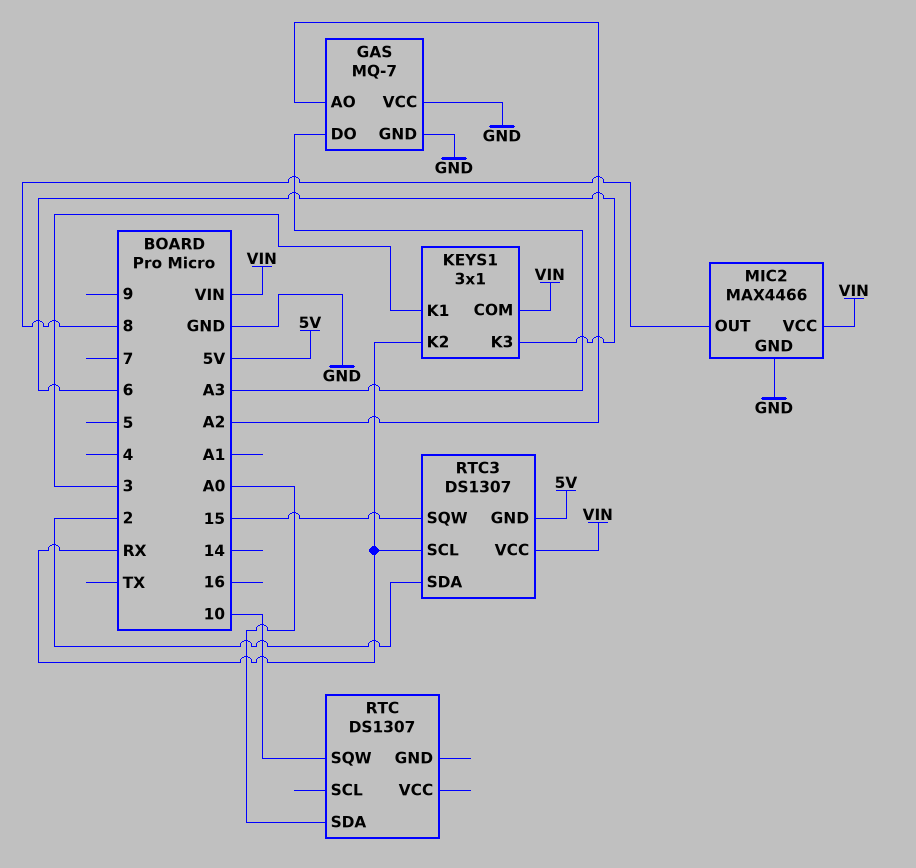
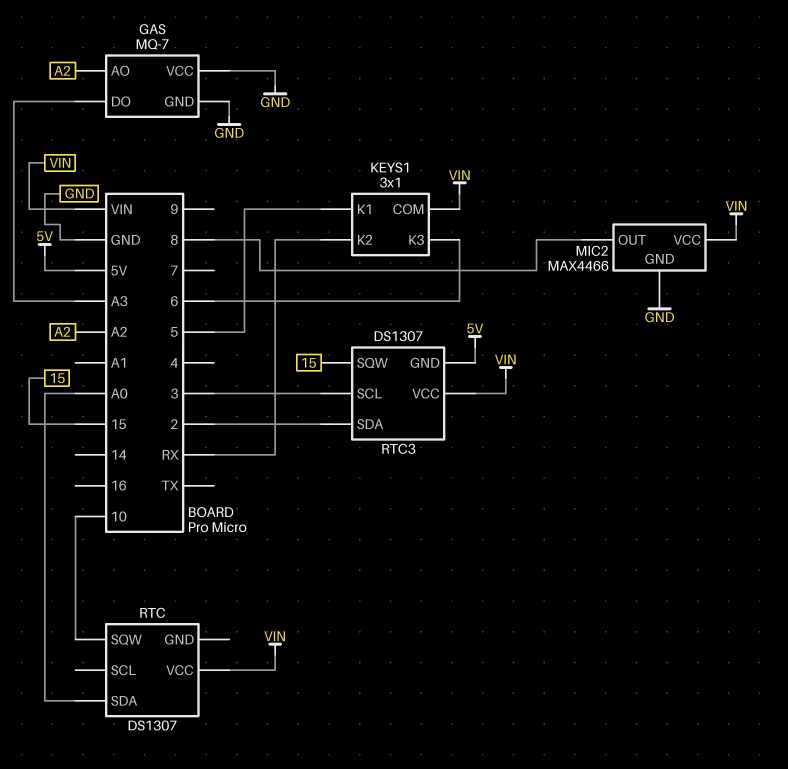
KEYS1 pin K1: 3 -> 5
RTC pin VCC: none -> VIN
RTC3 pin SCL: RX -> 3

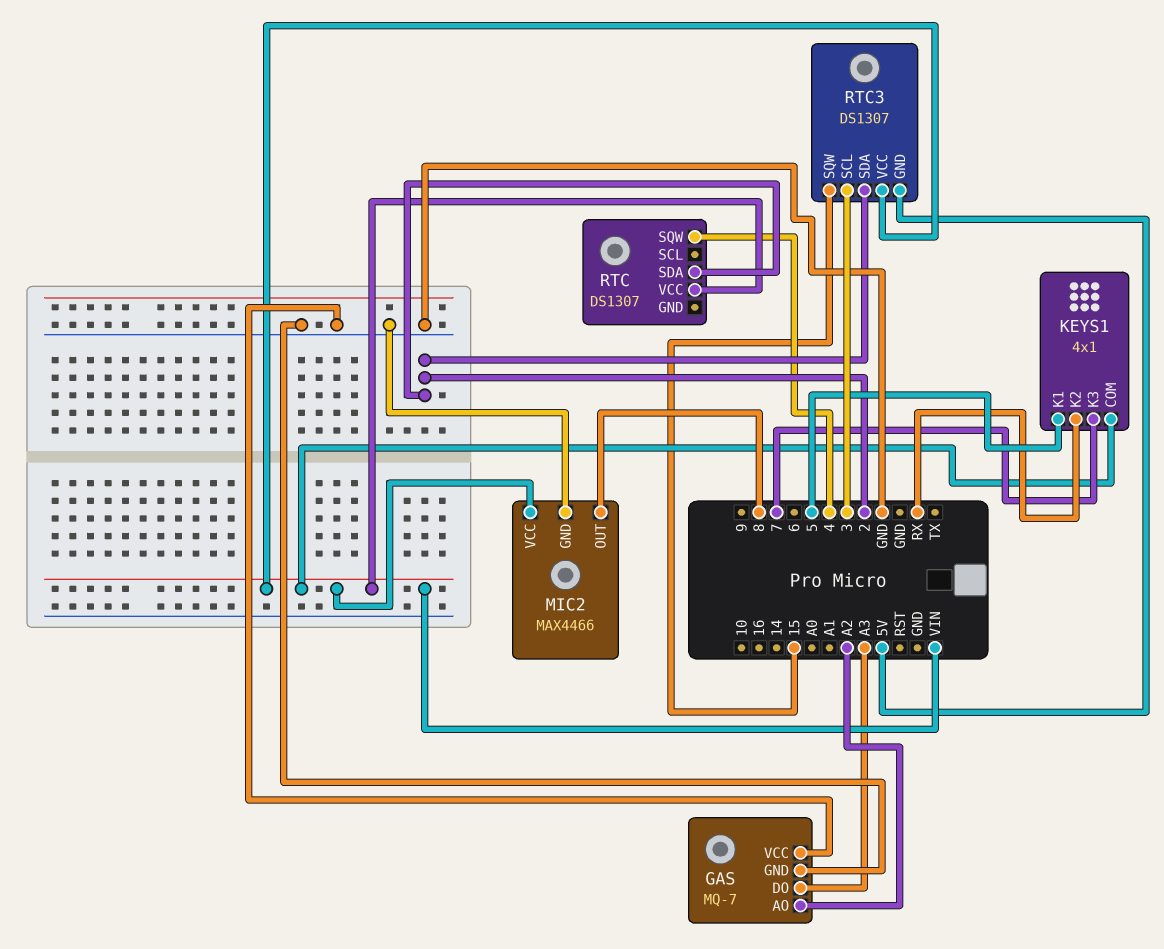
KEYS1: 3x1 -> 4x1
KEYS1 pin K3: 6 -> 7
RTC pin SDA: A0 -> 2
RTC pin SQW: 10 -> 4

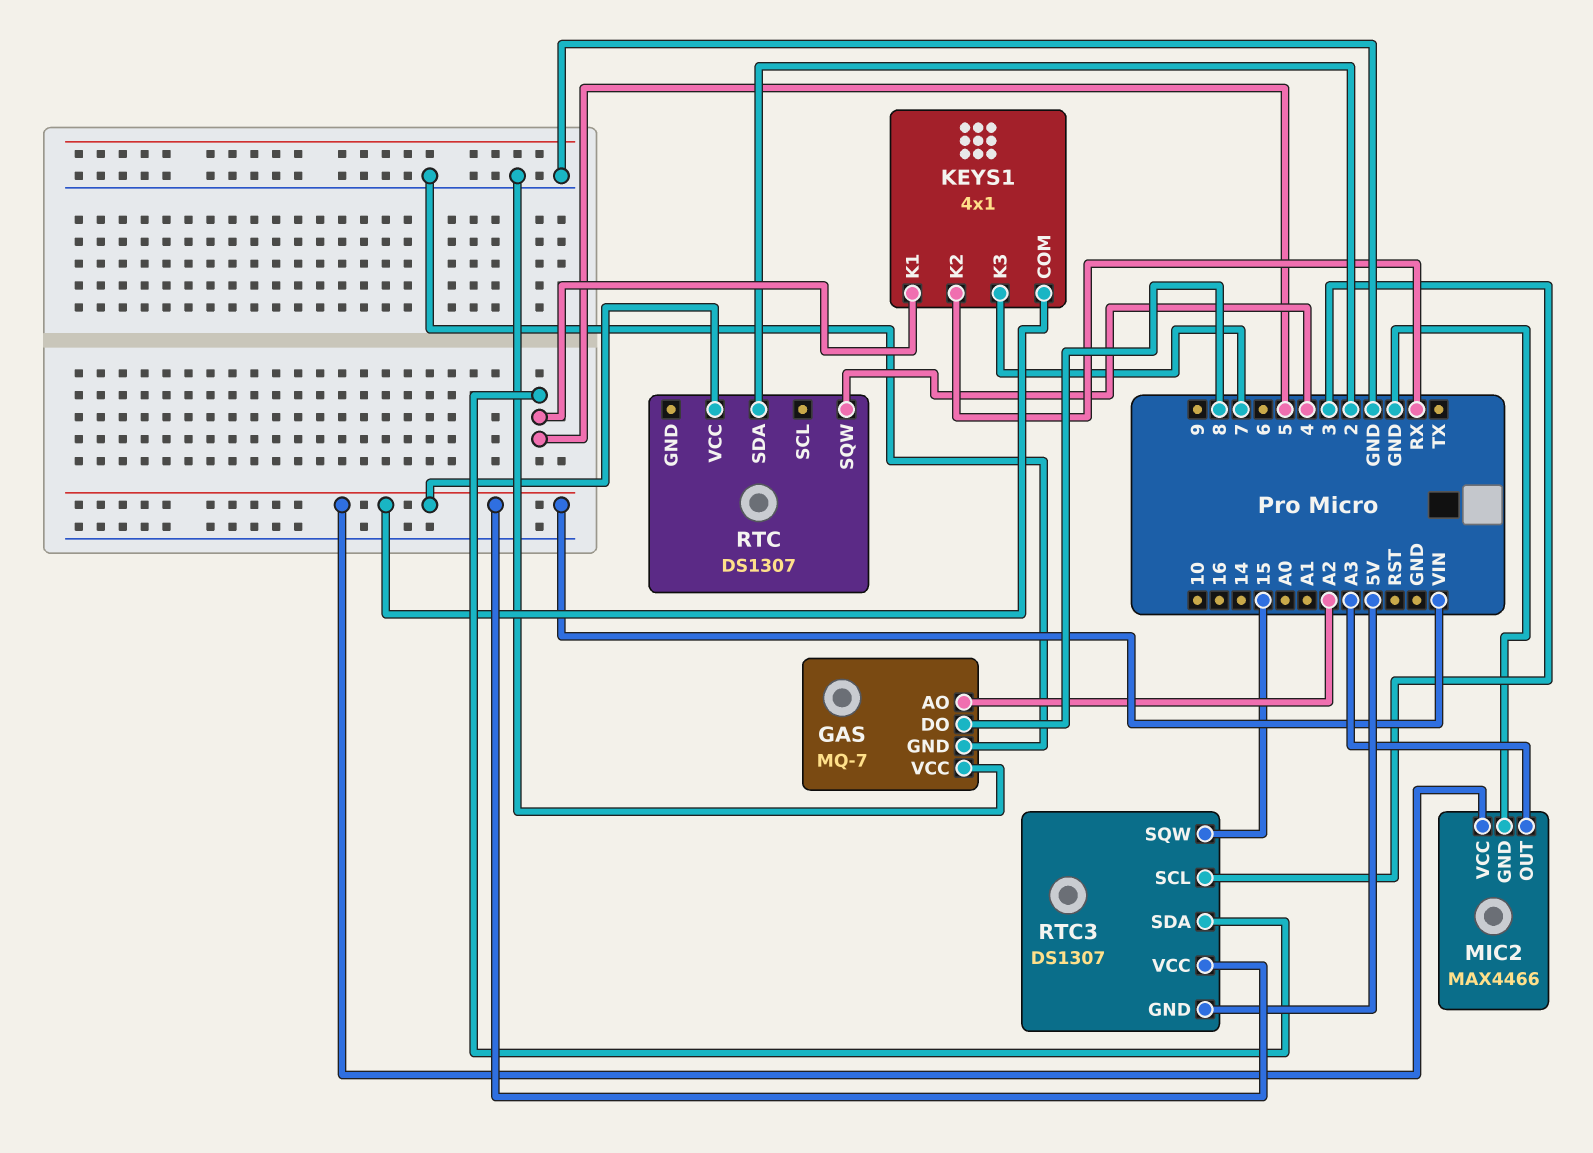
GAS pin DO: A3 -> 8
MIC2 pin OUT: 8 -> A3
RTC3 pin SDA: 2 -> 5

